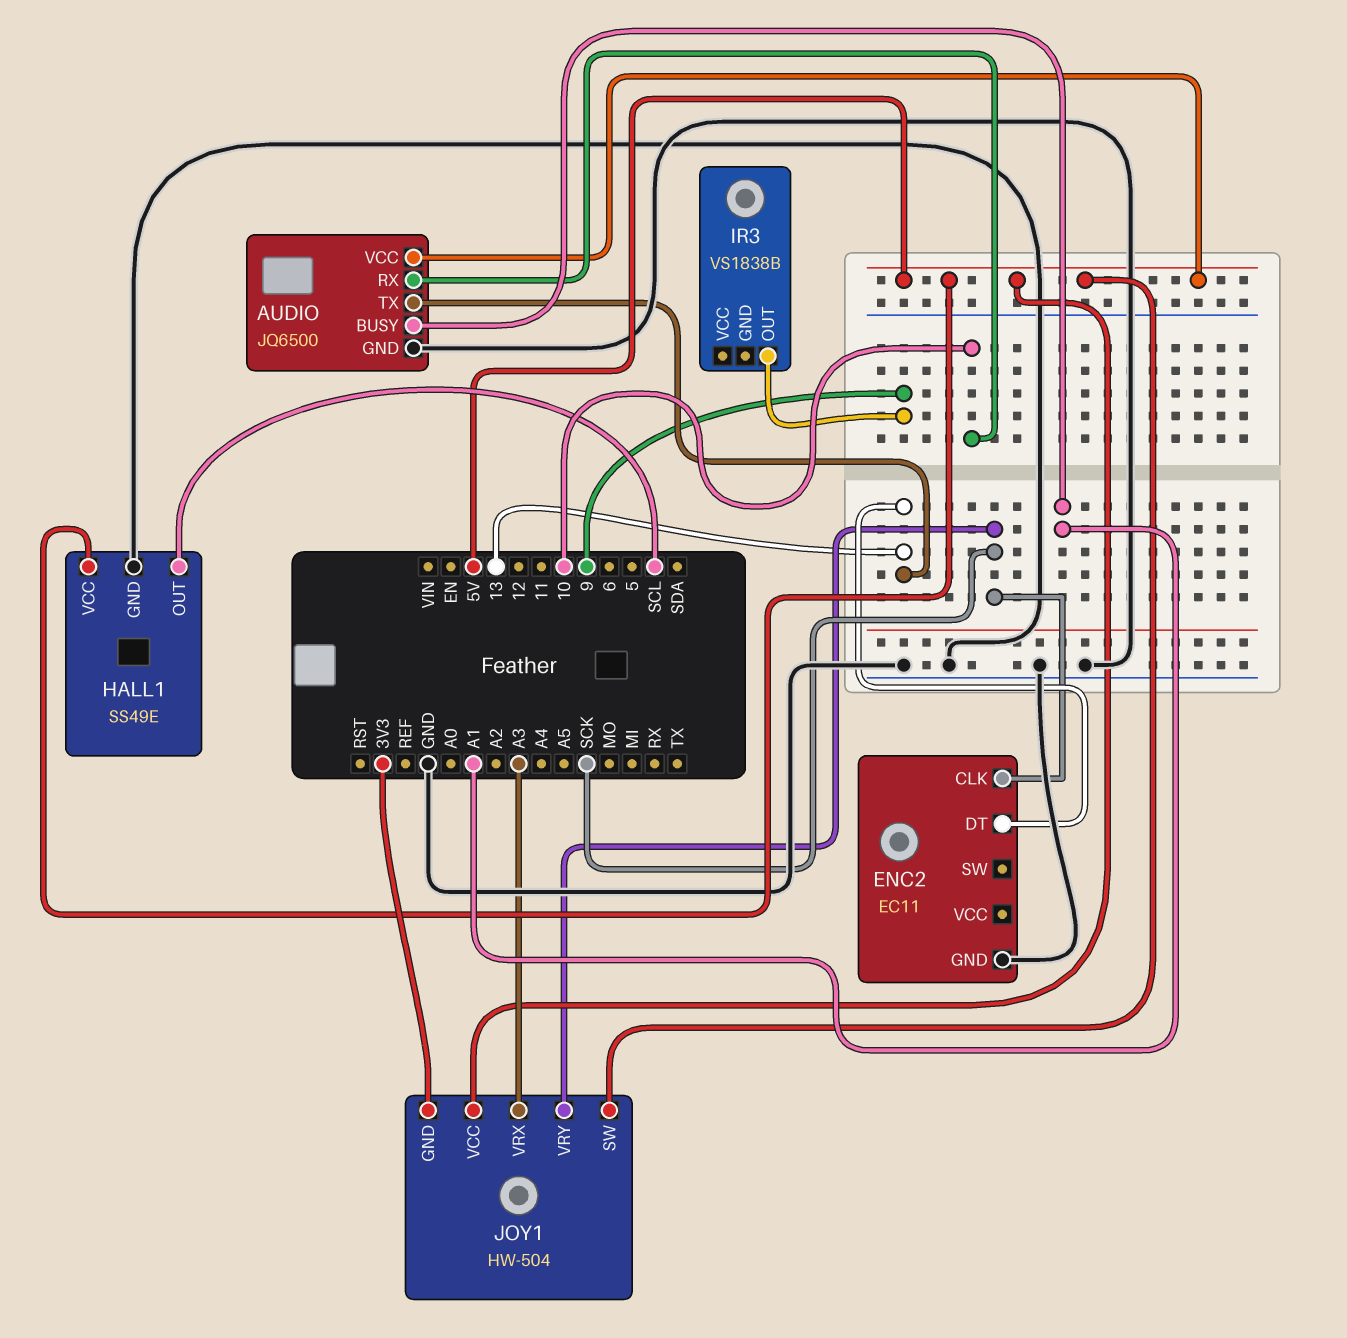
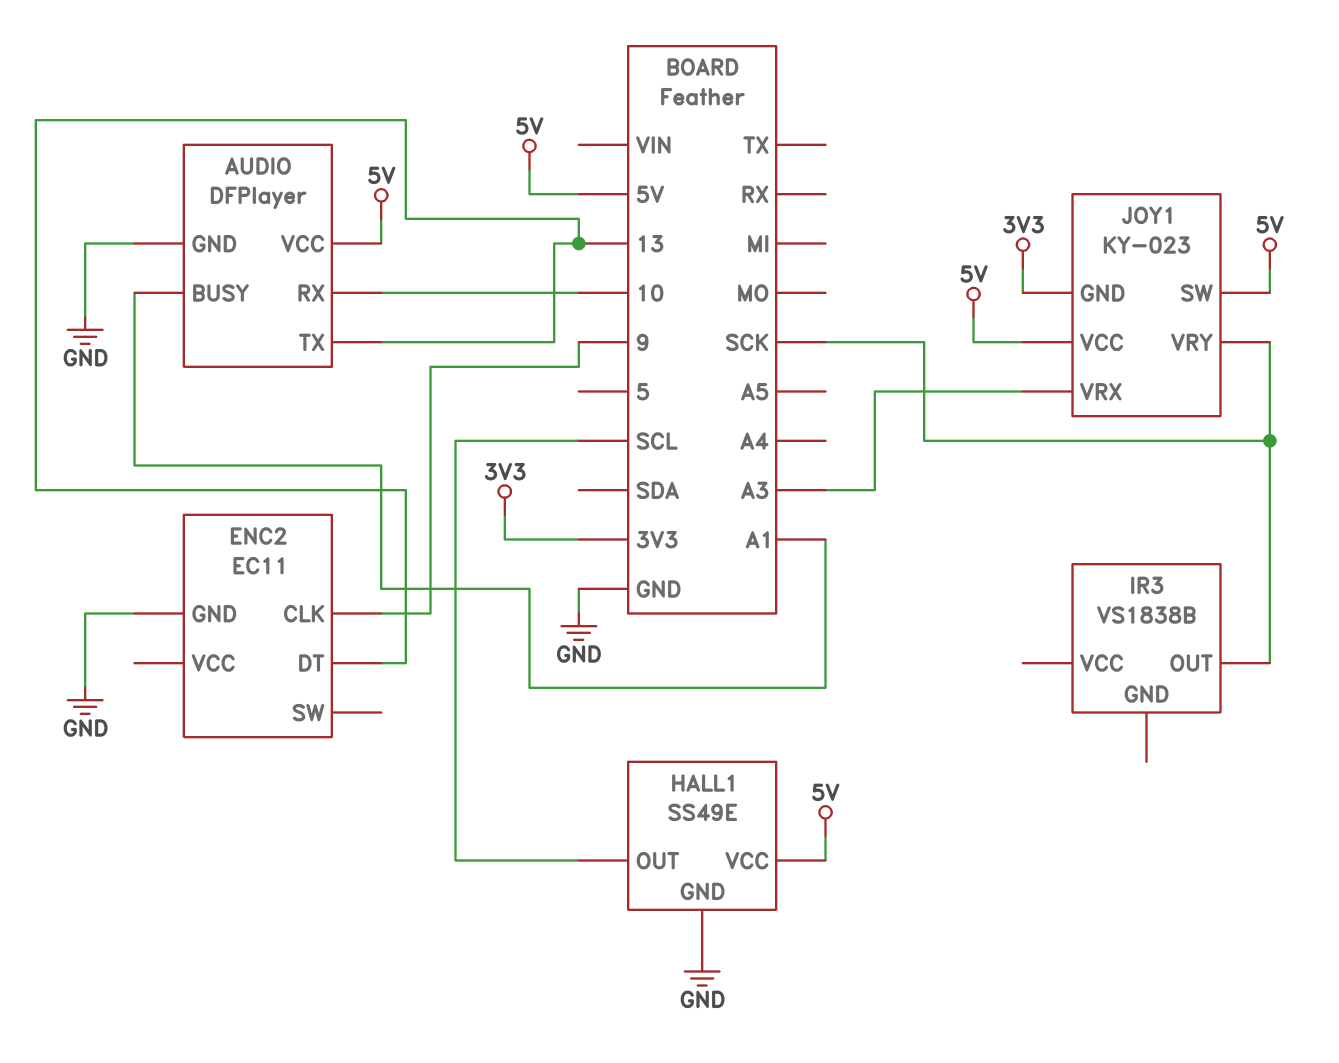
AUDIO: JQ6500 -> DFPlayer
ENC2 pin CLK: SCK -> 9
IR3 pin OUT: 9 -> SCK
JOY1: HW-504 -> KY-023

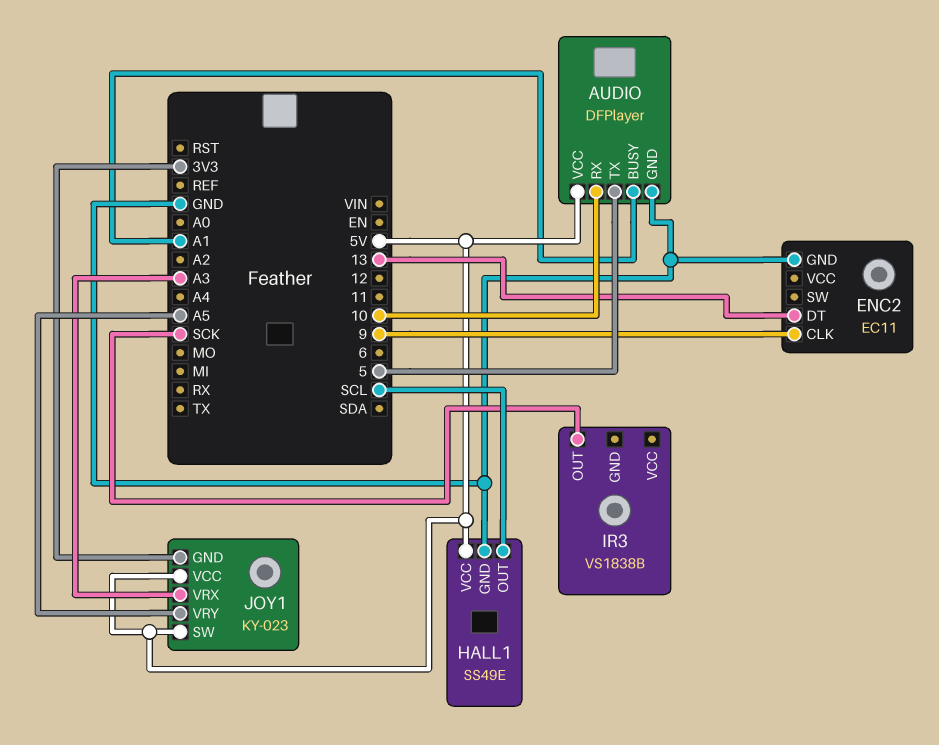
AUDIO pin TX: 13 -> 5
JOY1 pin VRY: SCK -> A5

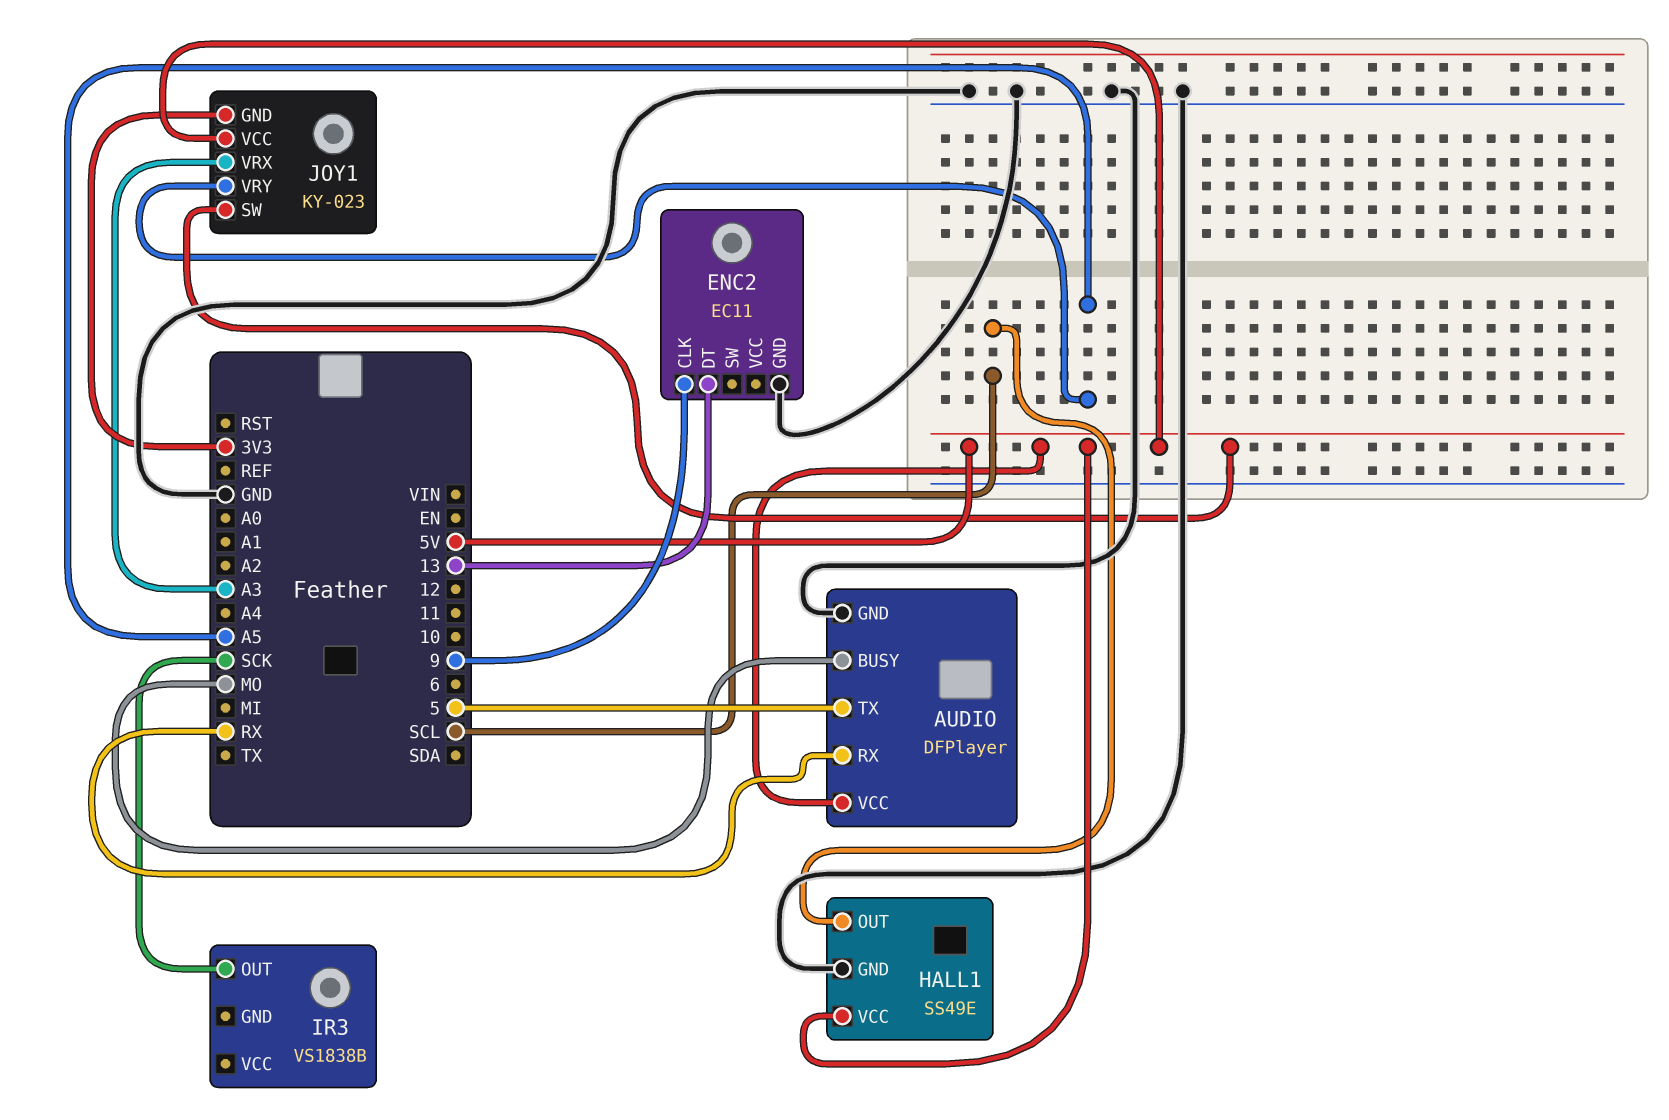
AUDIO pin BUSY: A1 -> MO
AUDIO pin RX: 10 -> RX

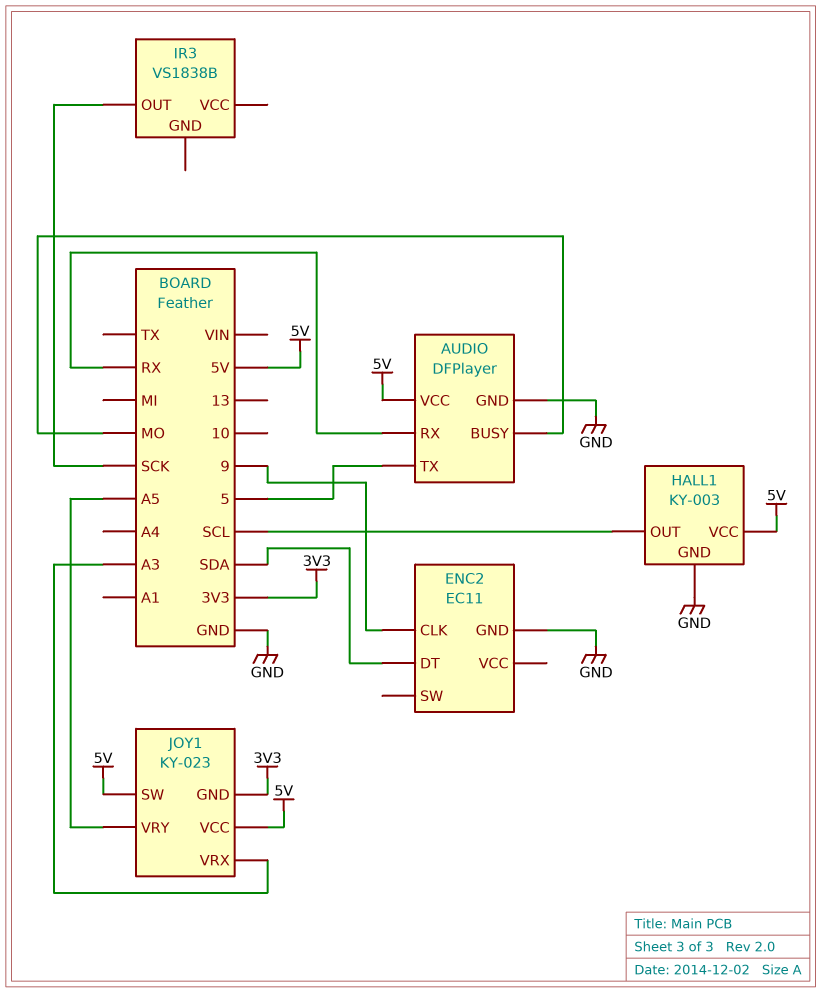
ENC2 pin DT: 13 -> SDA
HALL1: SS49E -> KY-003

